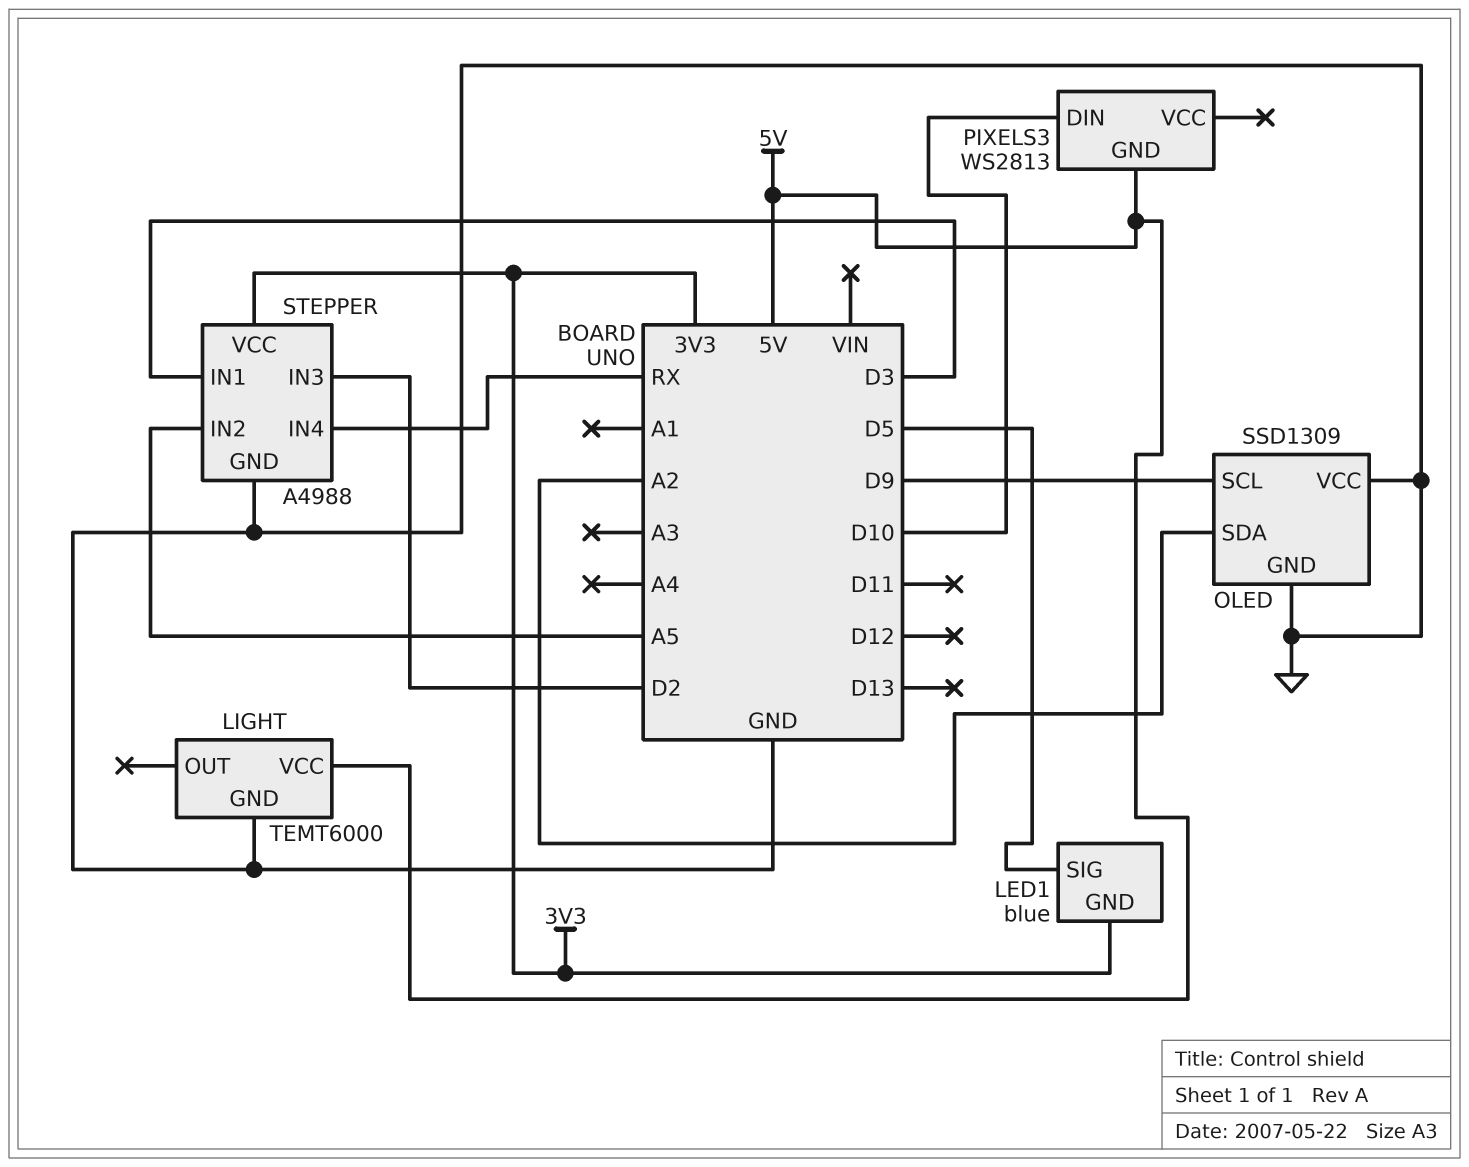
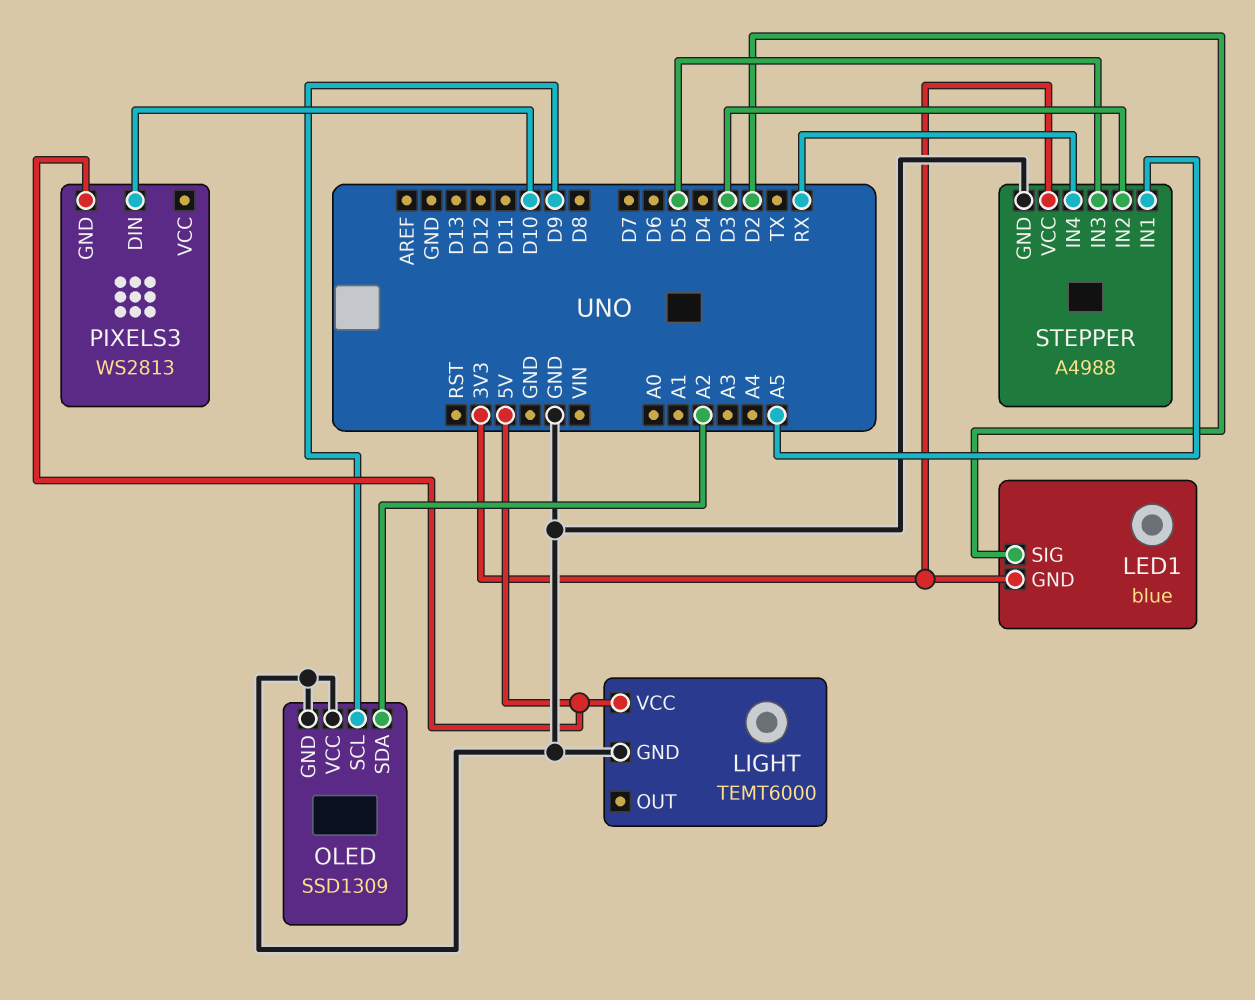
LED1 pin SIG: D5 -> D2
STEPPER pin IN1: D3 -> A5
STEPPER pin IN2: A5 -> D3
STEPPER pin IN3: D2 -> D5

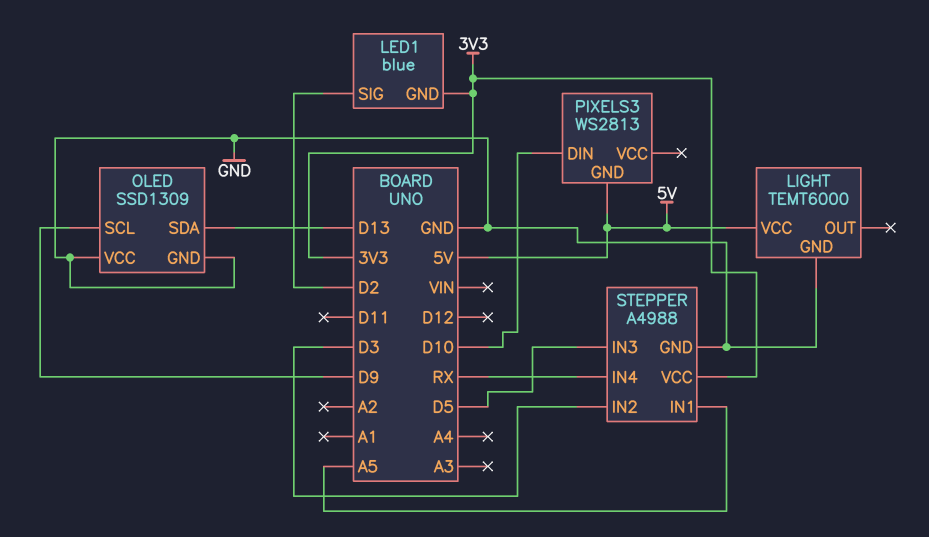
OLED pin SDA: A2 -> D13

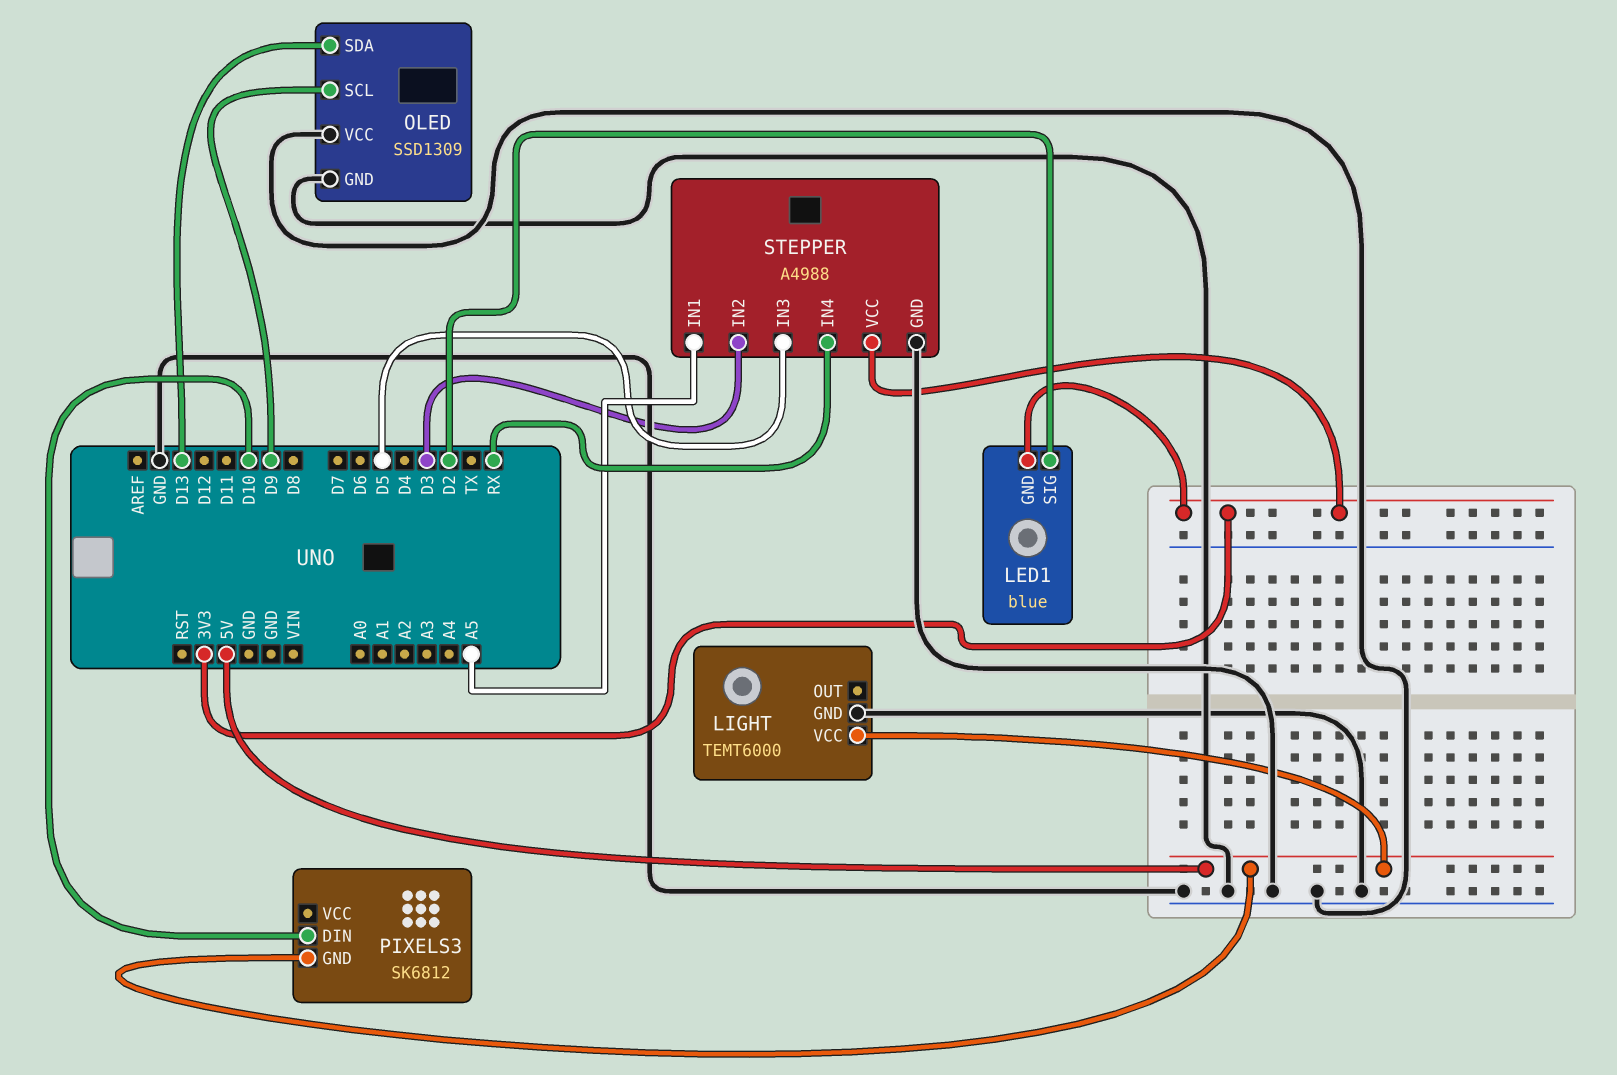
PIXELS3: WS2813 -> SK6812

